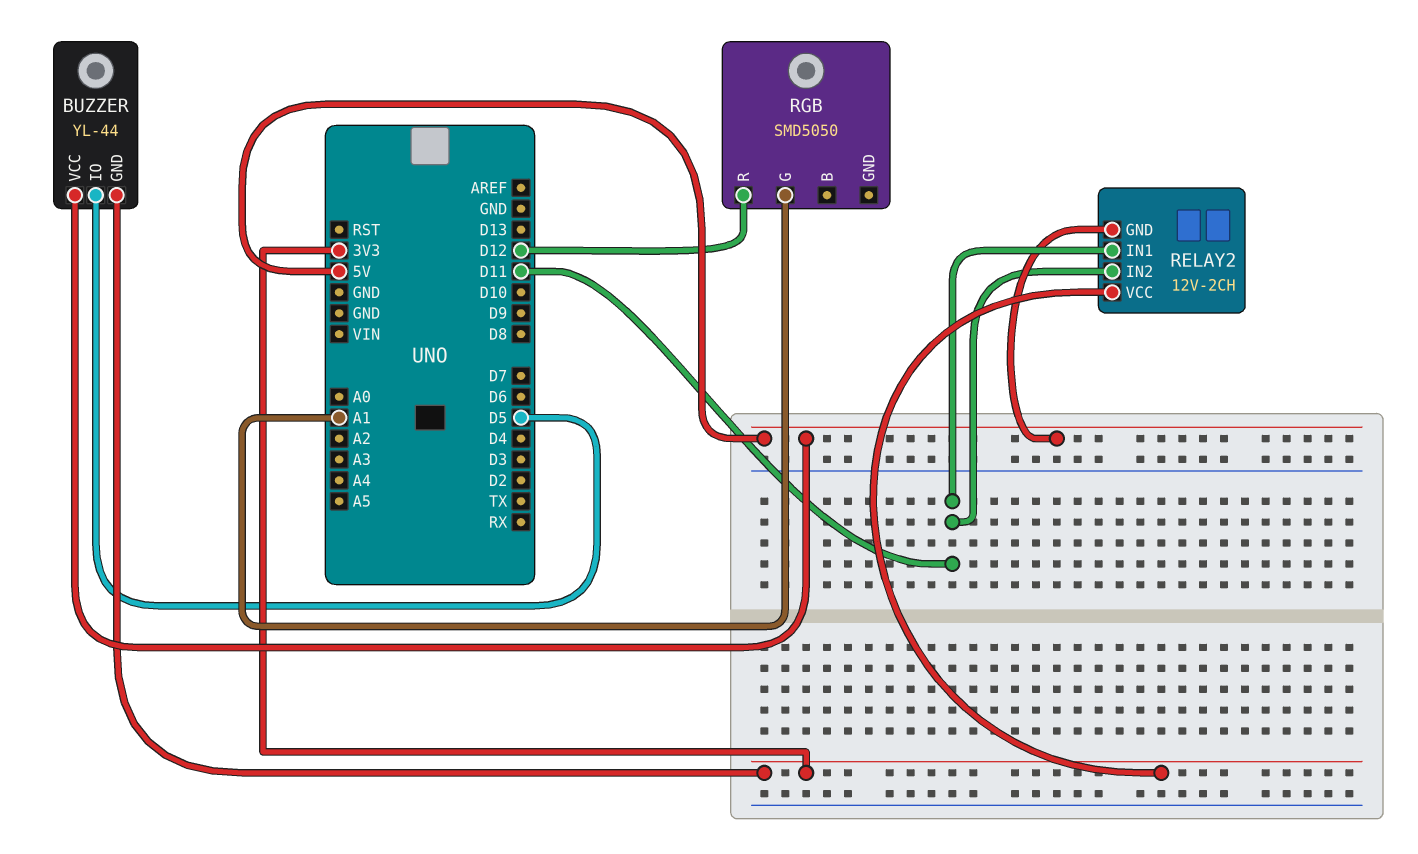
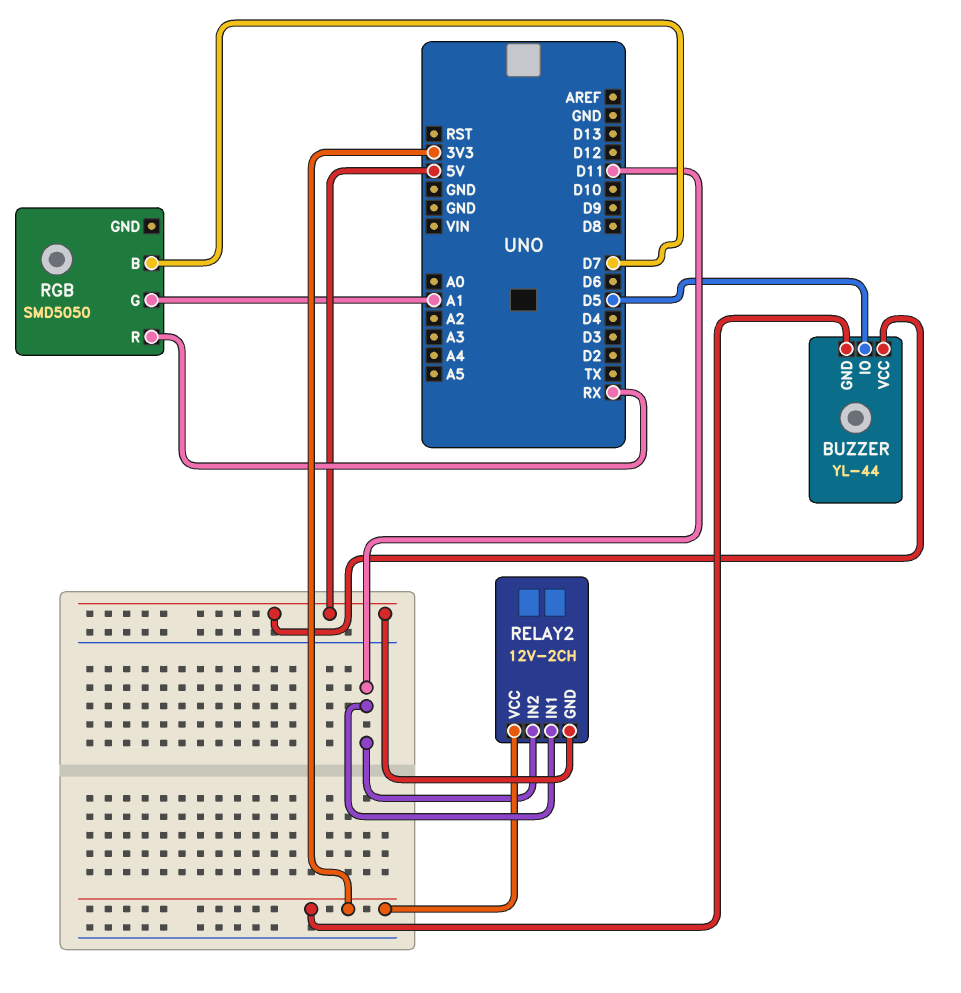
RGB pin B: none -> D7
RGB pin R: D12 -> RX

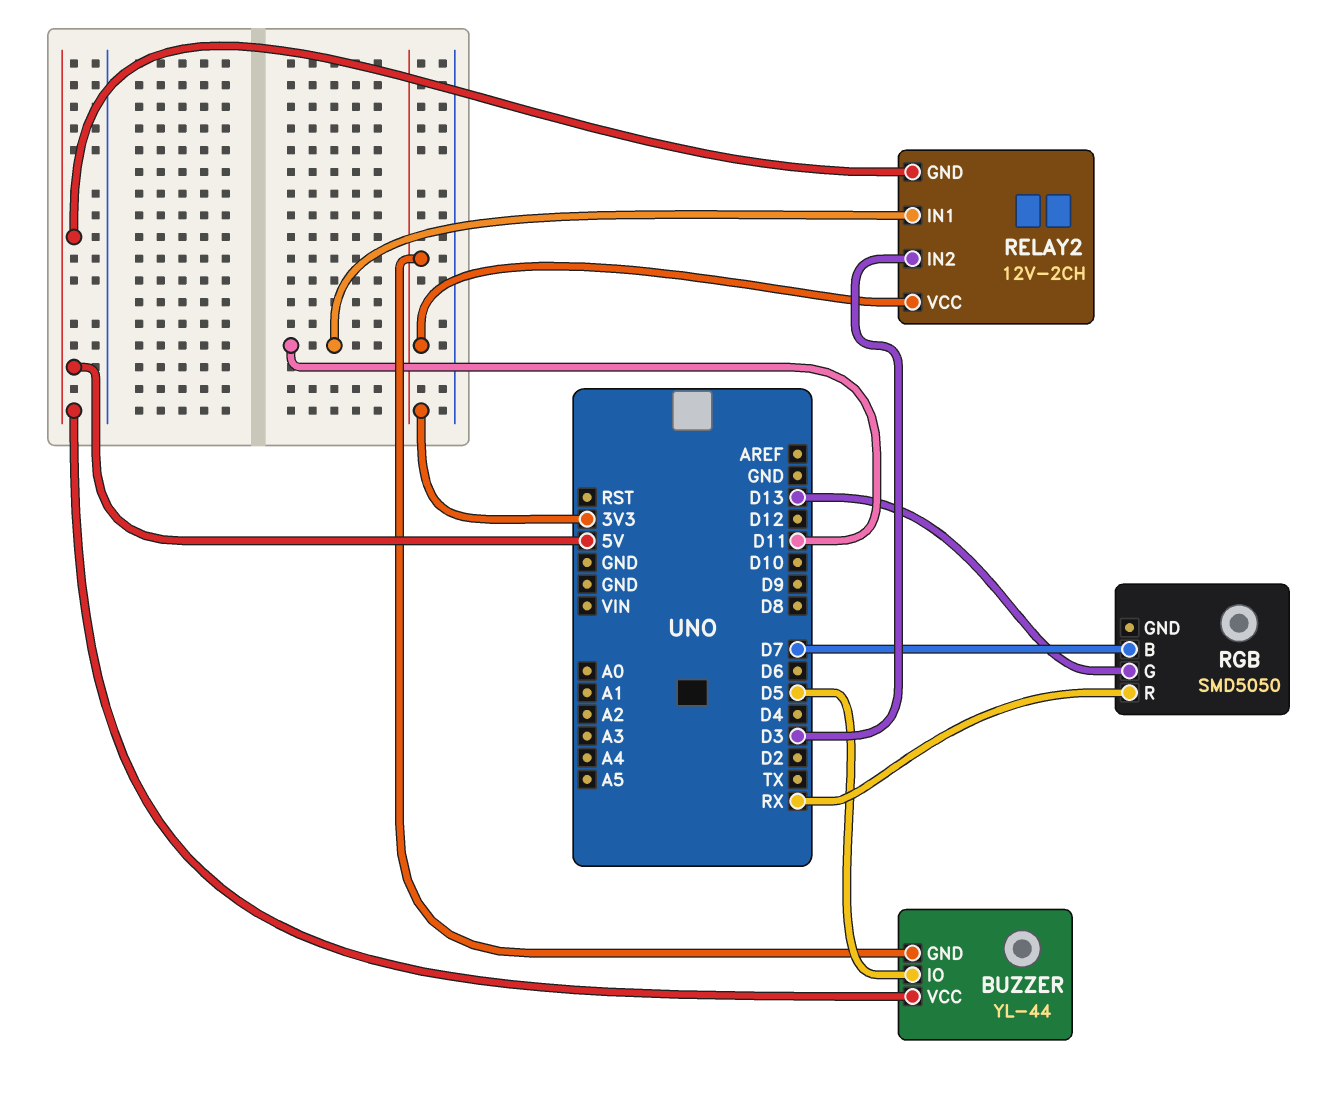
RELAY2 pin IN2: D11 -> D3
RGB pin G: A1 -> D13

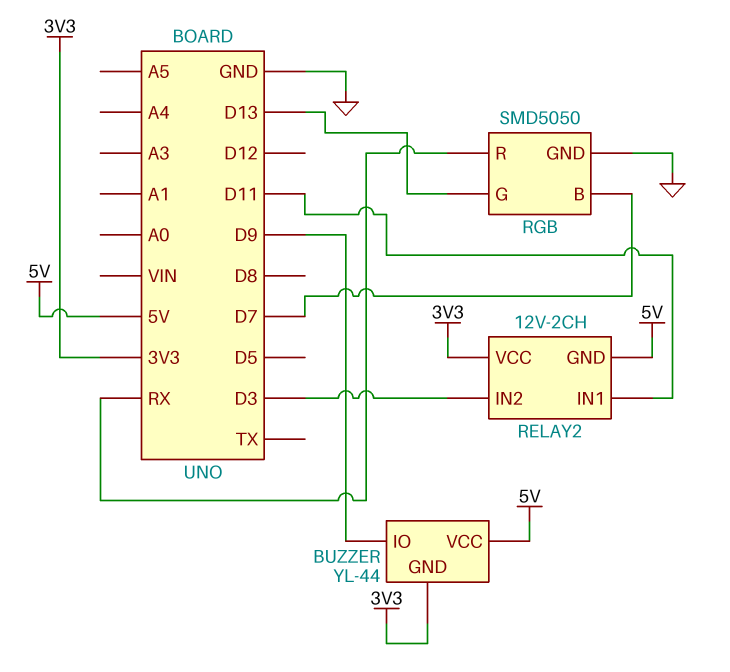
BUZZER pin IO: D5 -> D9
RGB pin GND: none -> GND

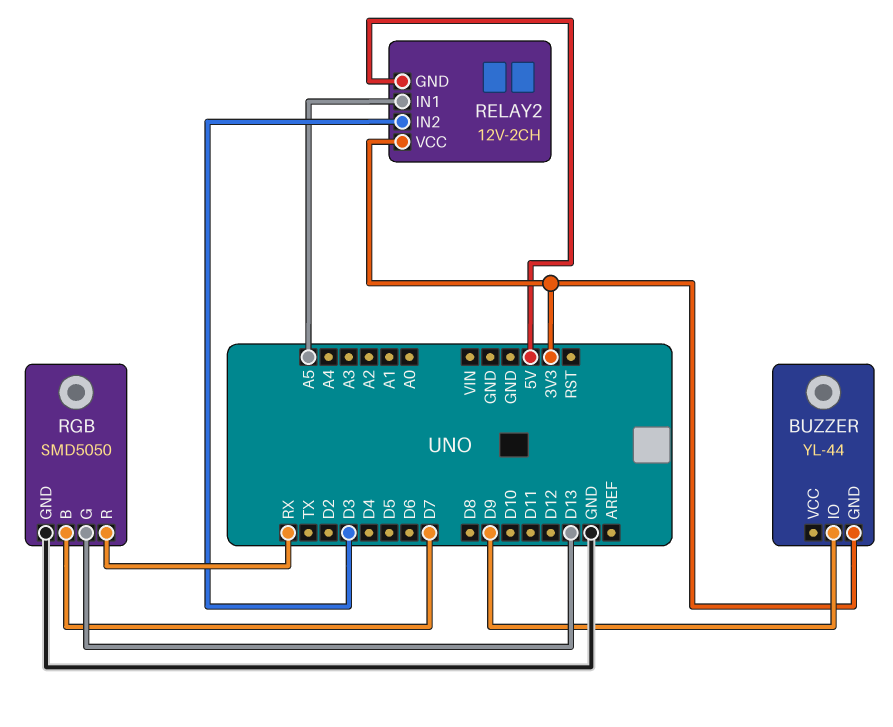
BUZZER pin VCC: 5V -> none
RELAY2 pin IN1: D11 -> A5

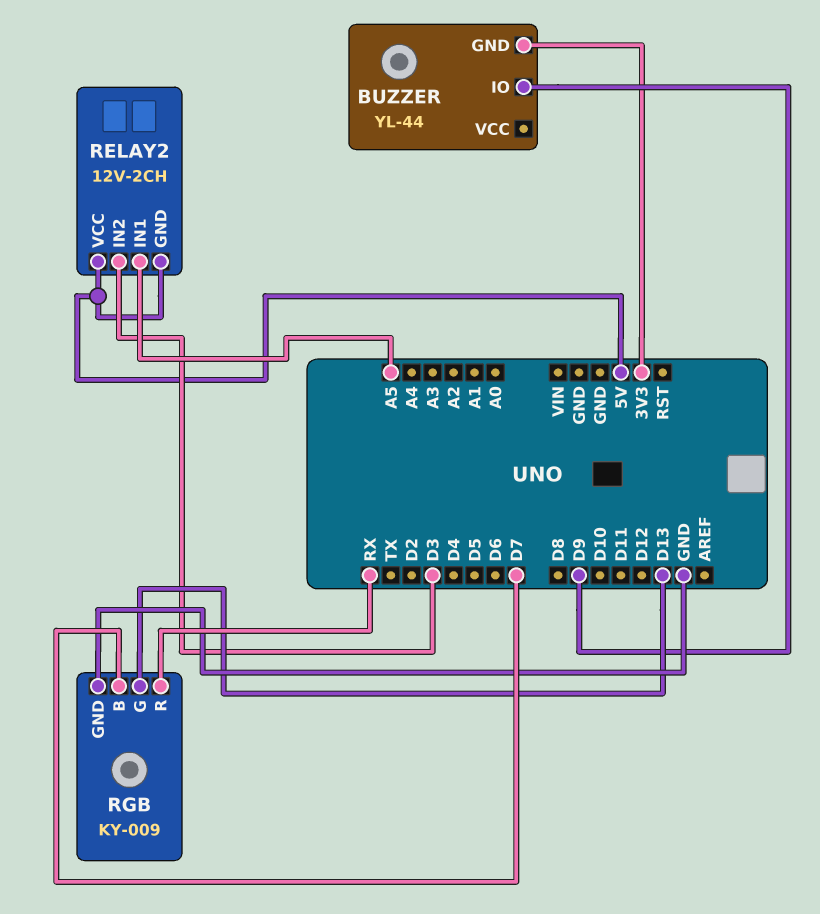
RELAY2 pin VCC: 3V3 -> 5V
RGB: SMD5050 -> KY-009

